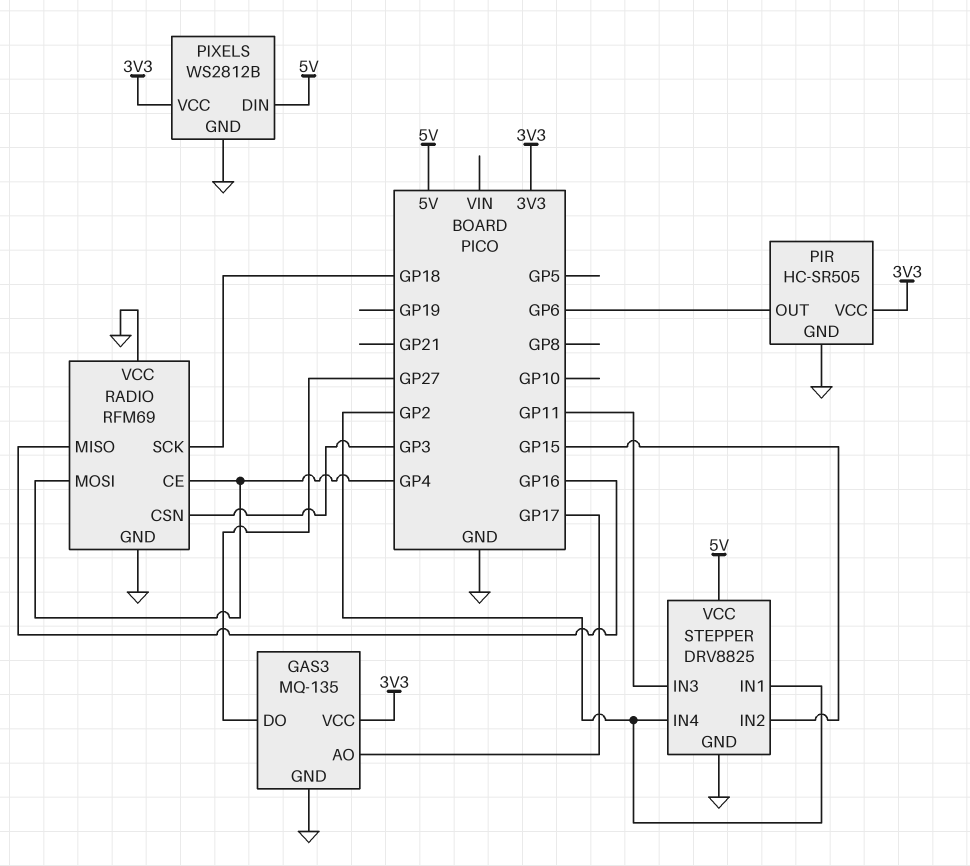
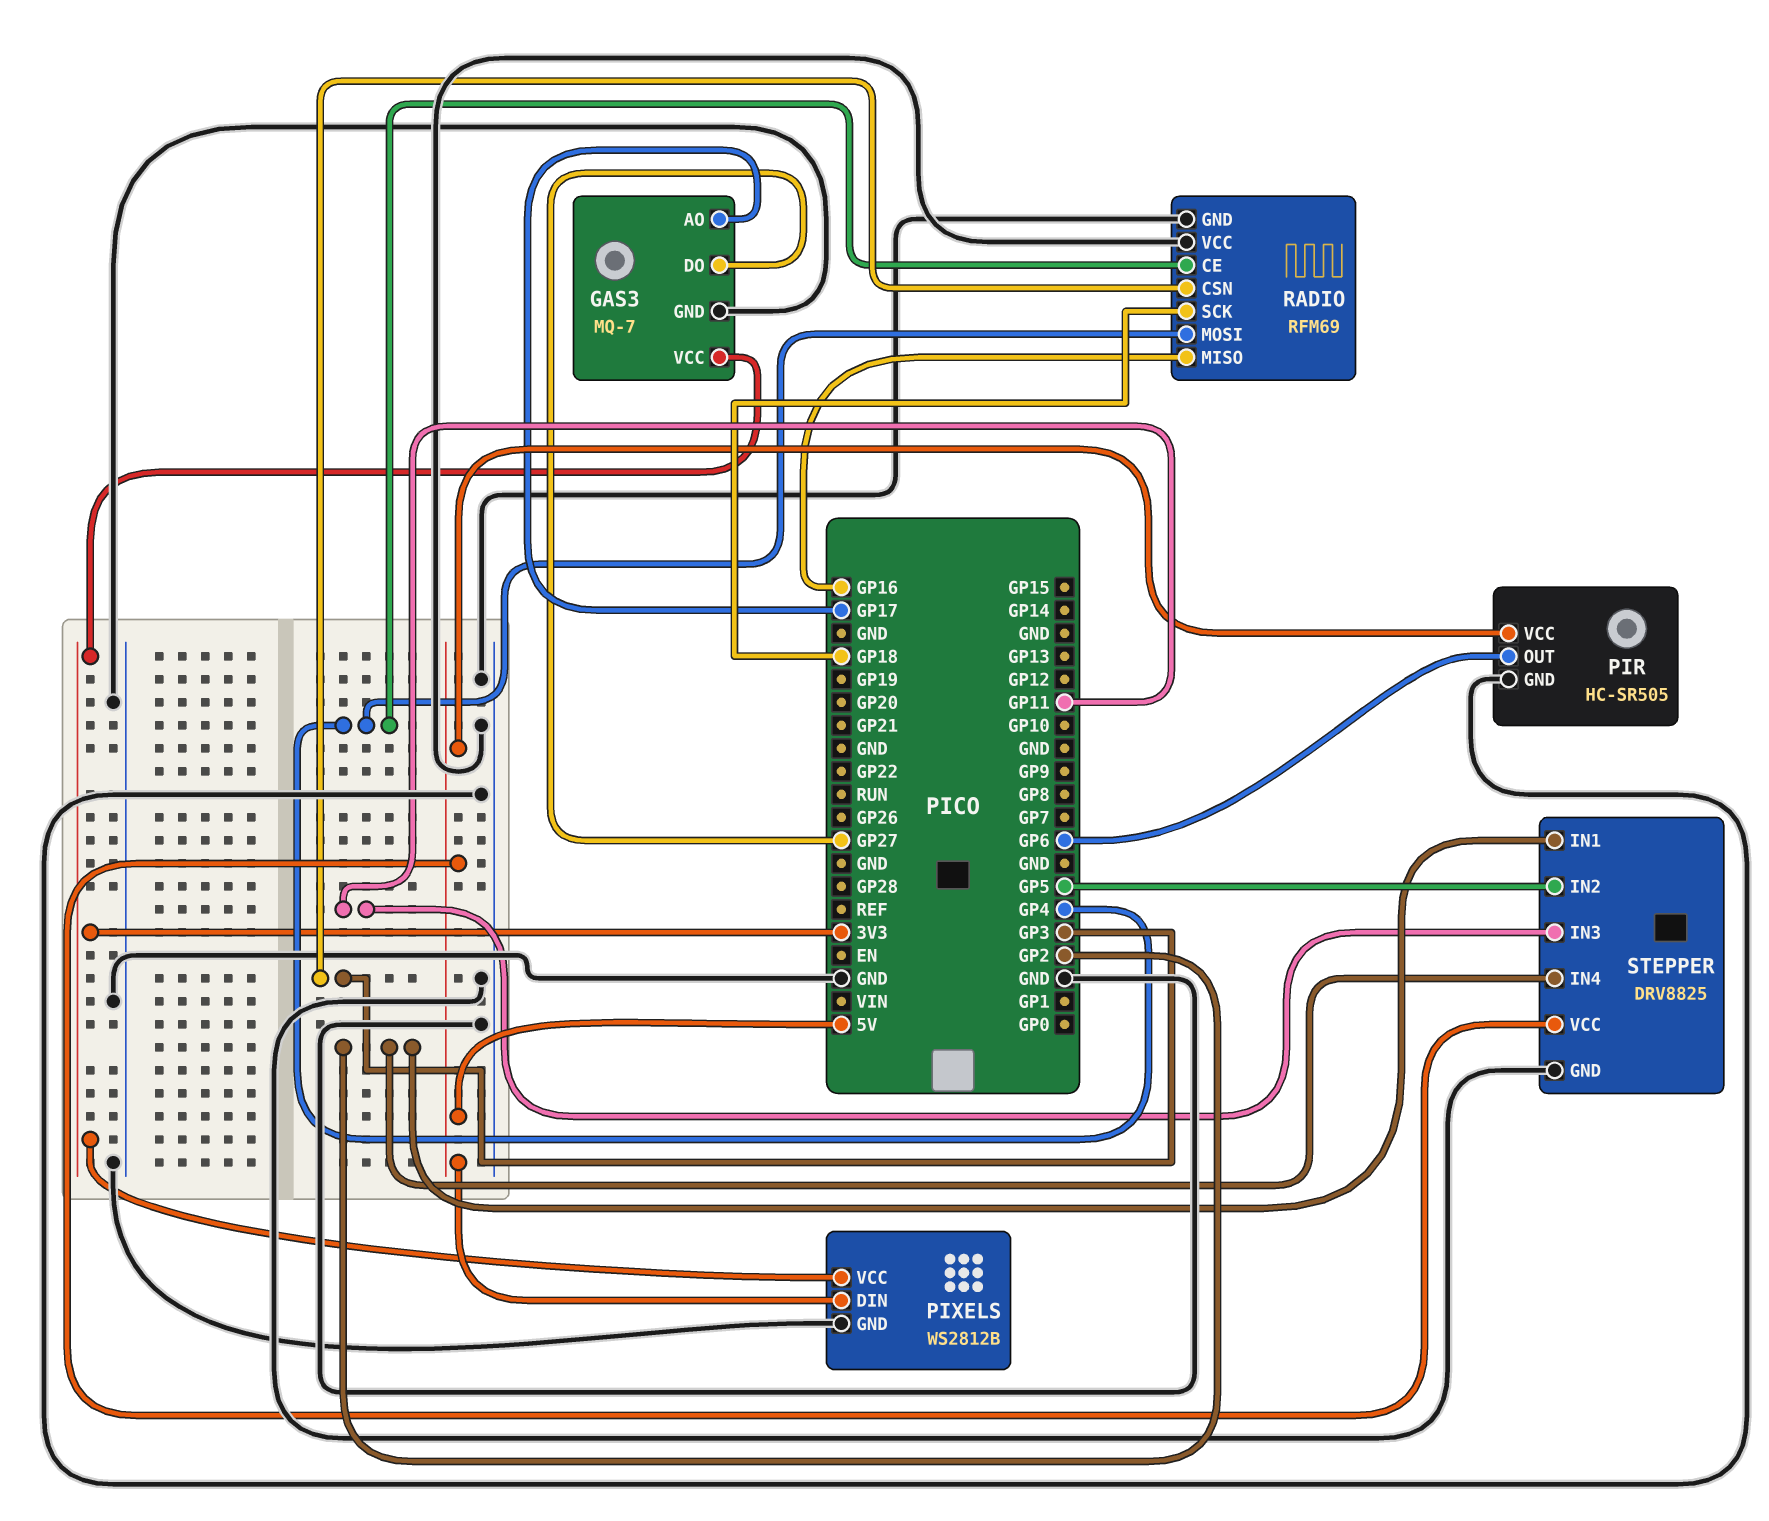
GAS3: MQ-135 -> MQ-7
PIR pin VCC: 3V3 -> 5V
STEPPER pin IN2: GP15 -> GP5

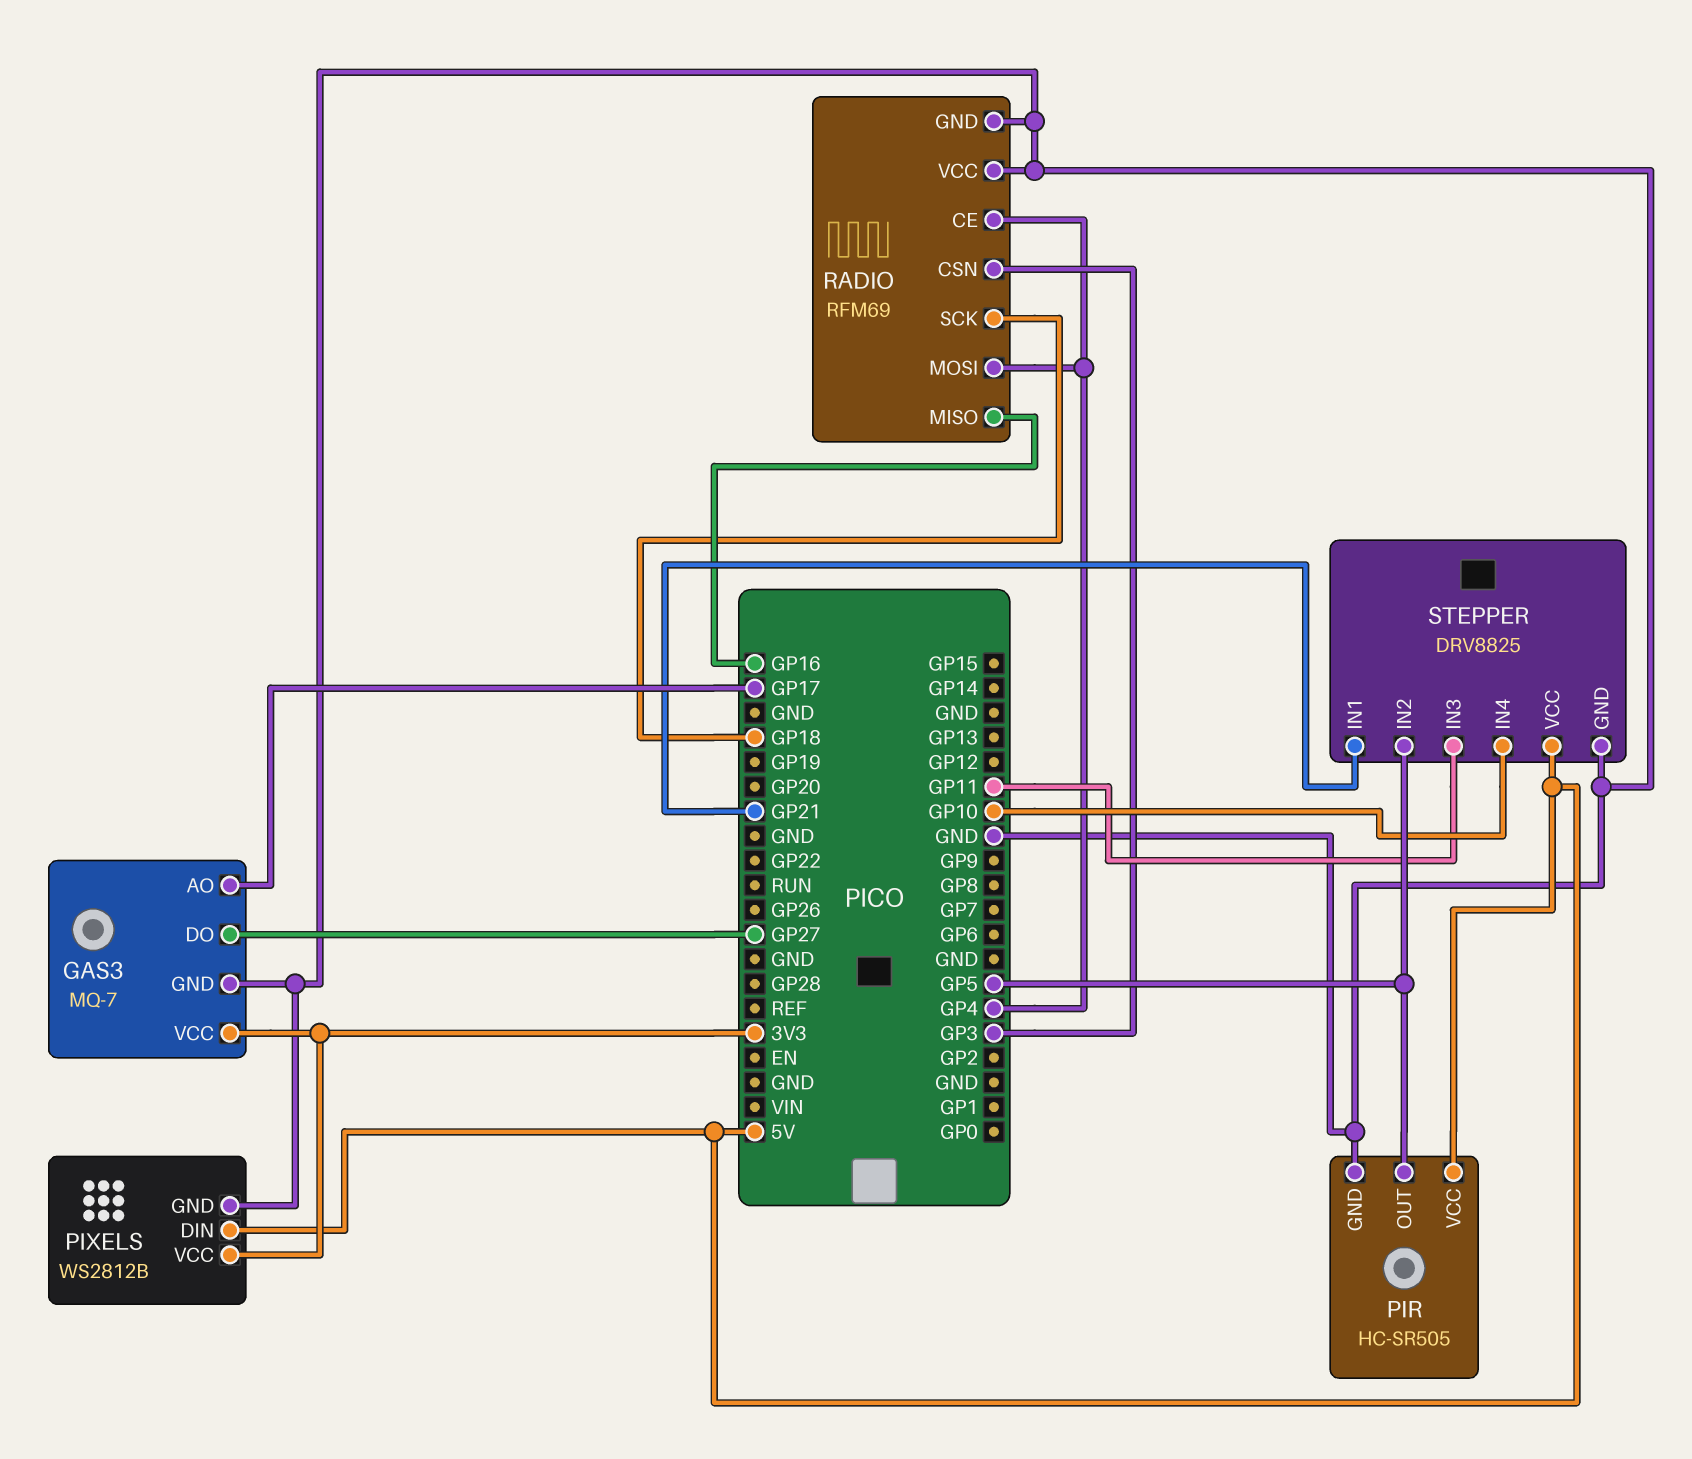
PIR pin OUT: GP6 -> GP5
STEPPER pin IN1: GP2 -> GP21
STEPPER pin IN4: GP2 -> GP10

